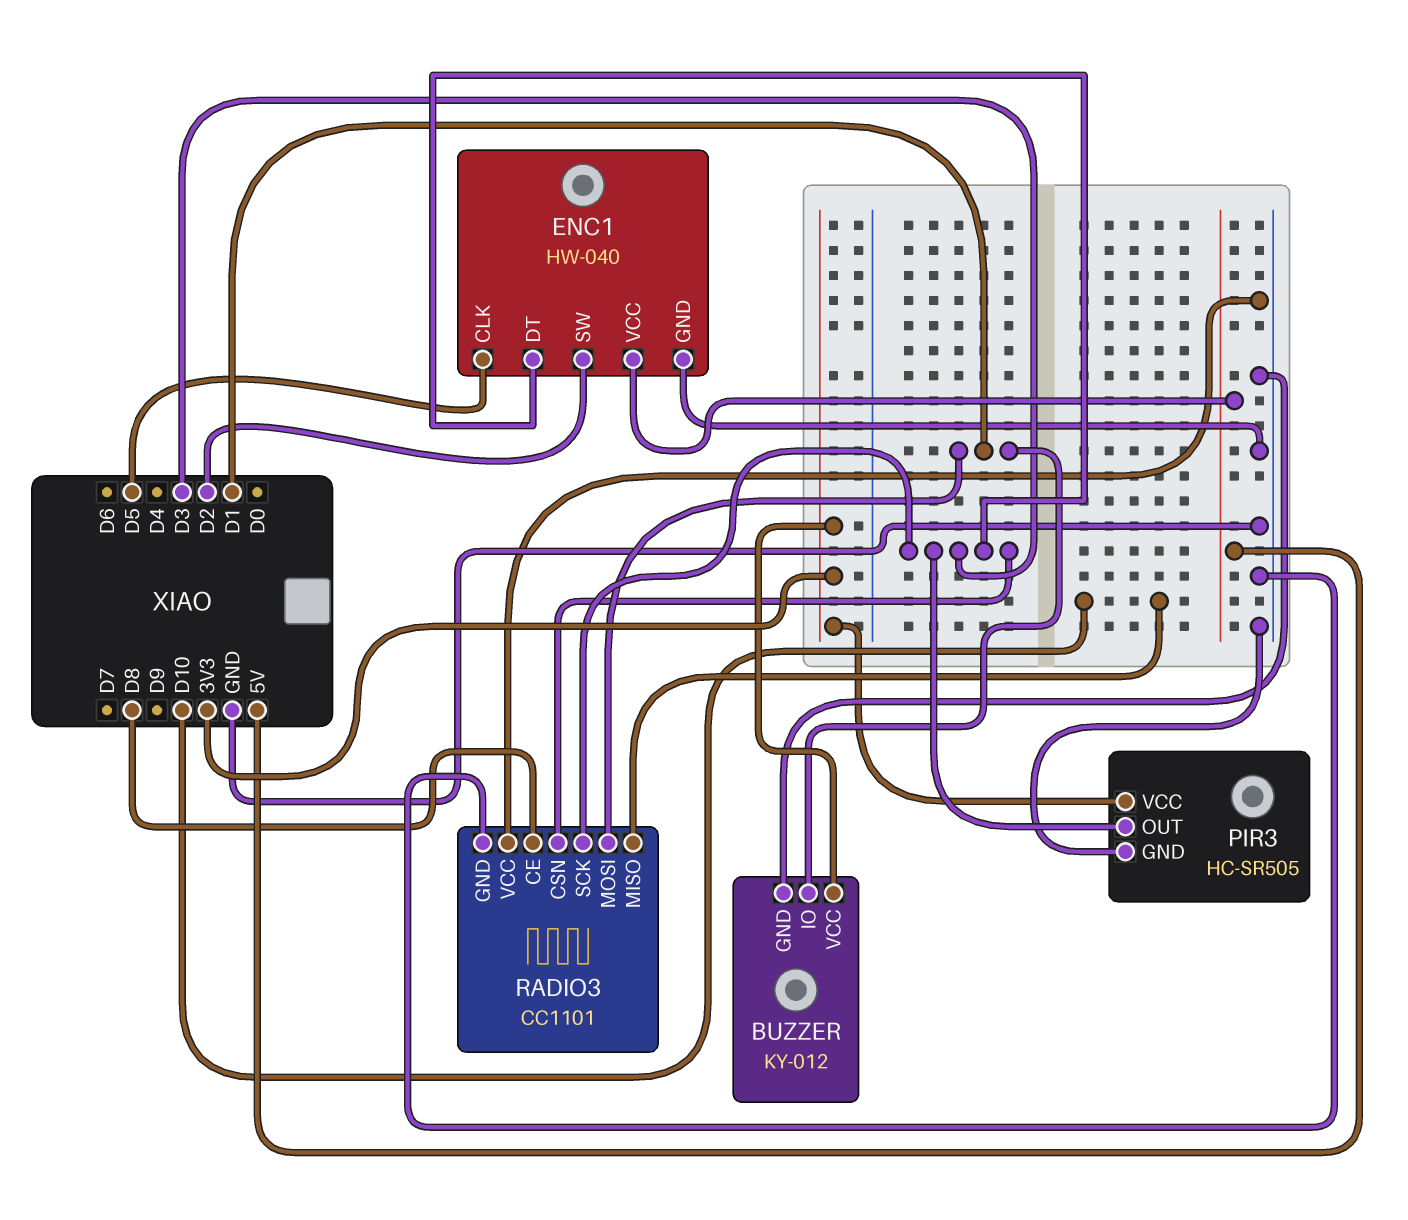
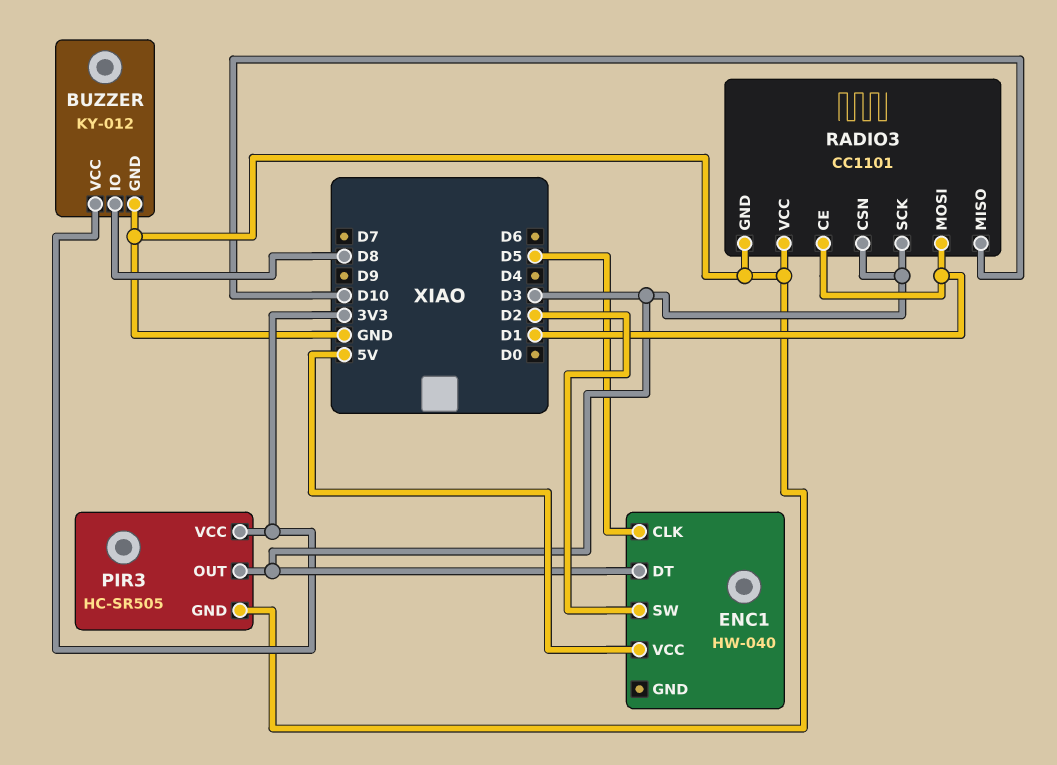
BUZZER pin IO: D1 -> D8
ENC1 pin GND: GND -> none
RADIO3 pin CE: D8 -> D1

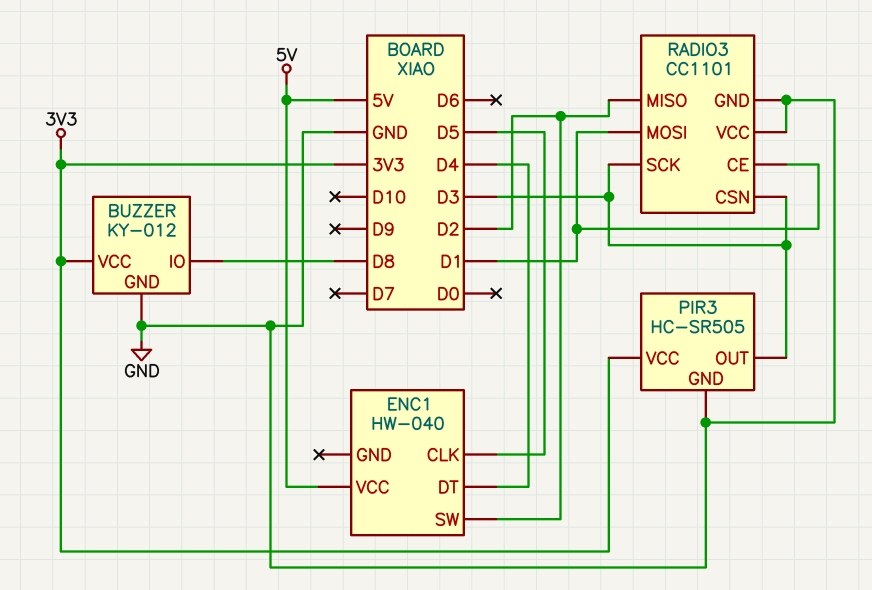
ENC1 pin DT: D3 -> D4
RADIO3 pin MISO: D10 -> D2

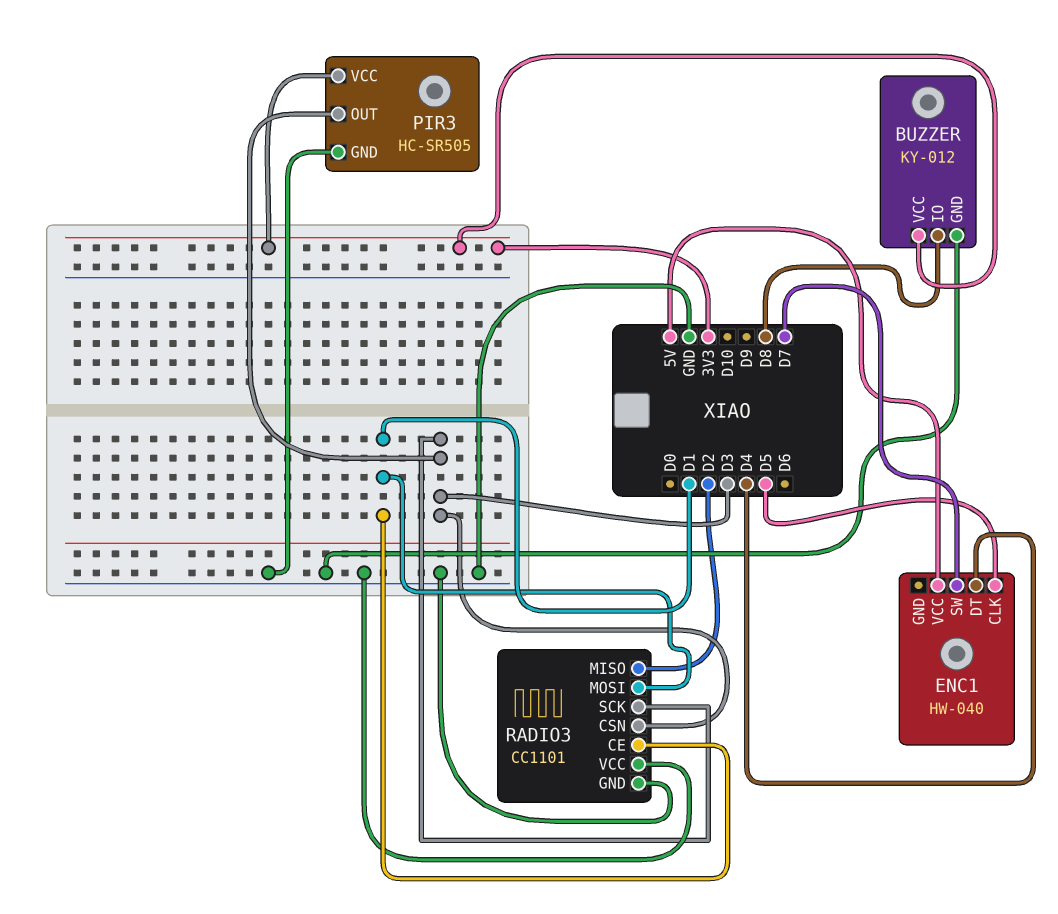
ENC1 pin SW: D2 -> D7

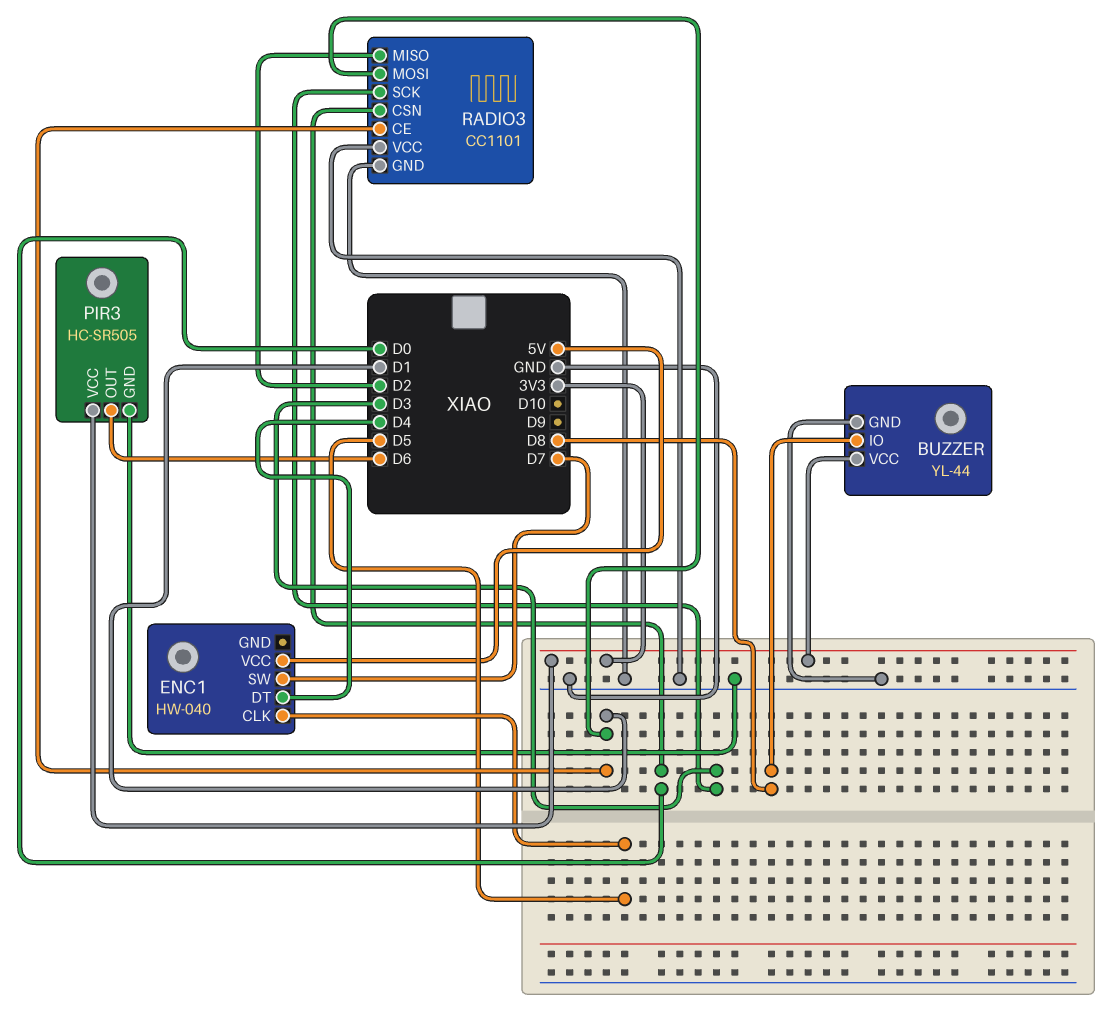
BUZZER: KY-012 -> YL-44
PIR3 pin OUT: D3 -> D6
RADIO3 pin CSN: D3 -> D0

